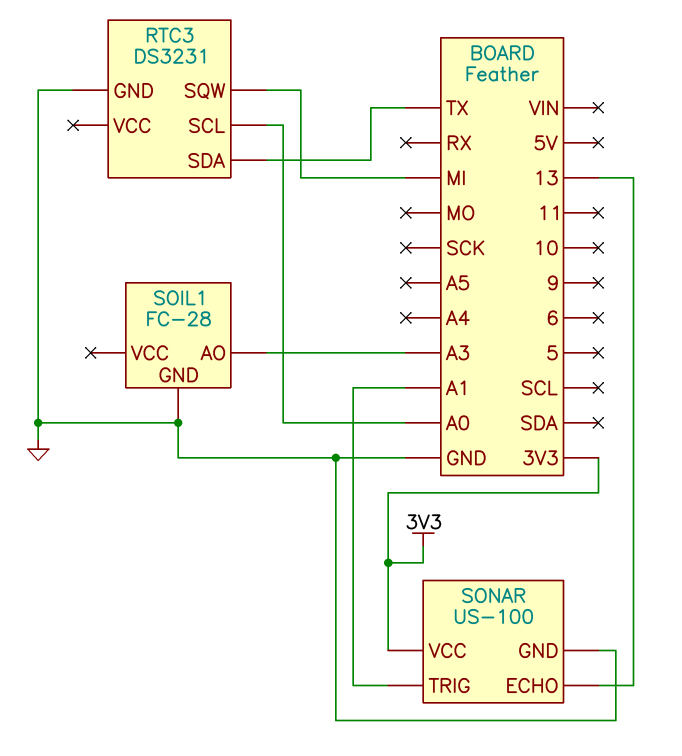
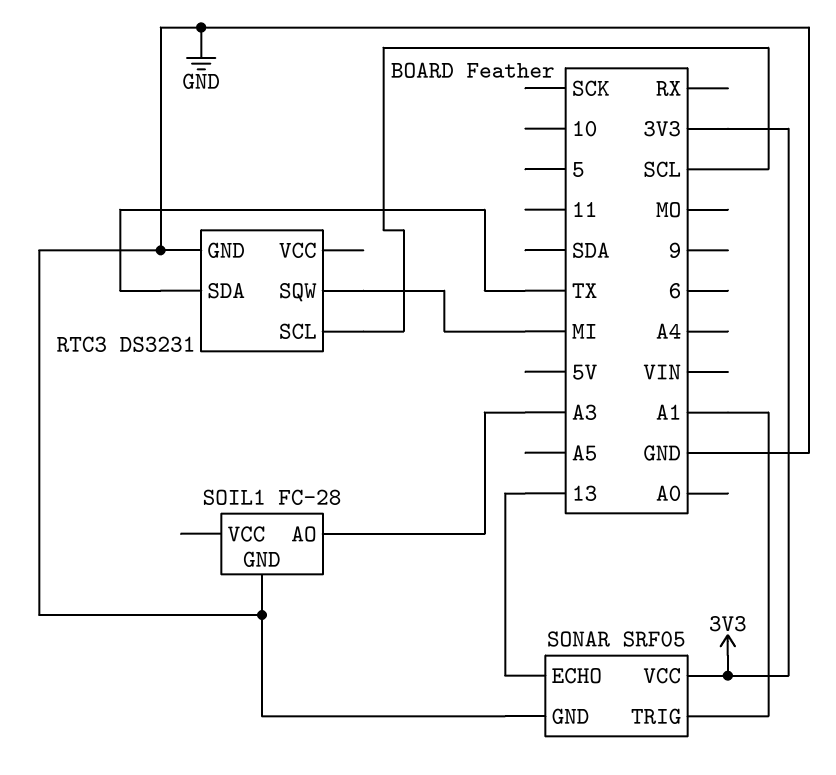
RTC3 pin SCL: A0 -> SCL
SONAR: US-100 -> SRF05

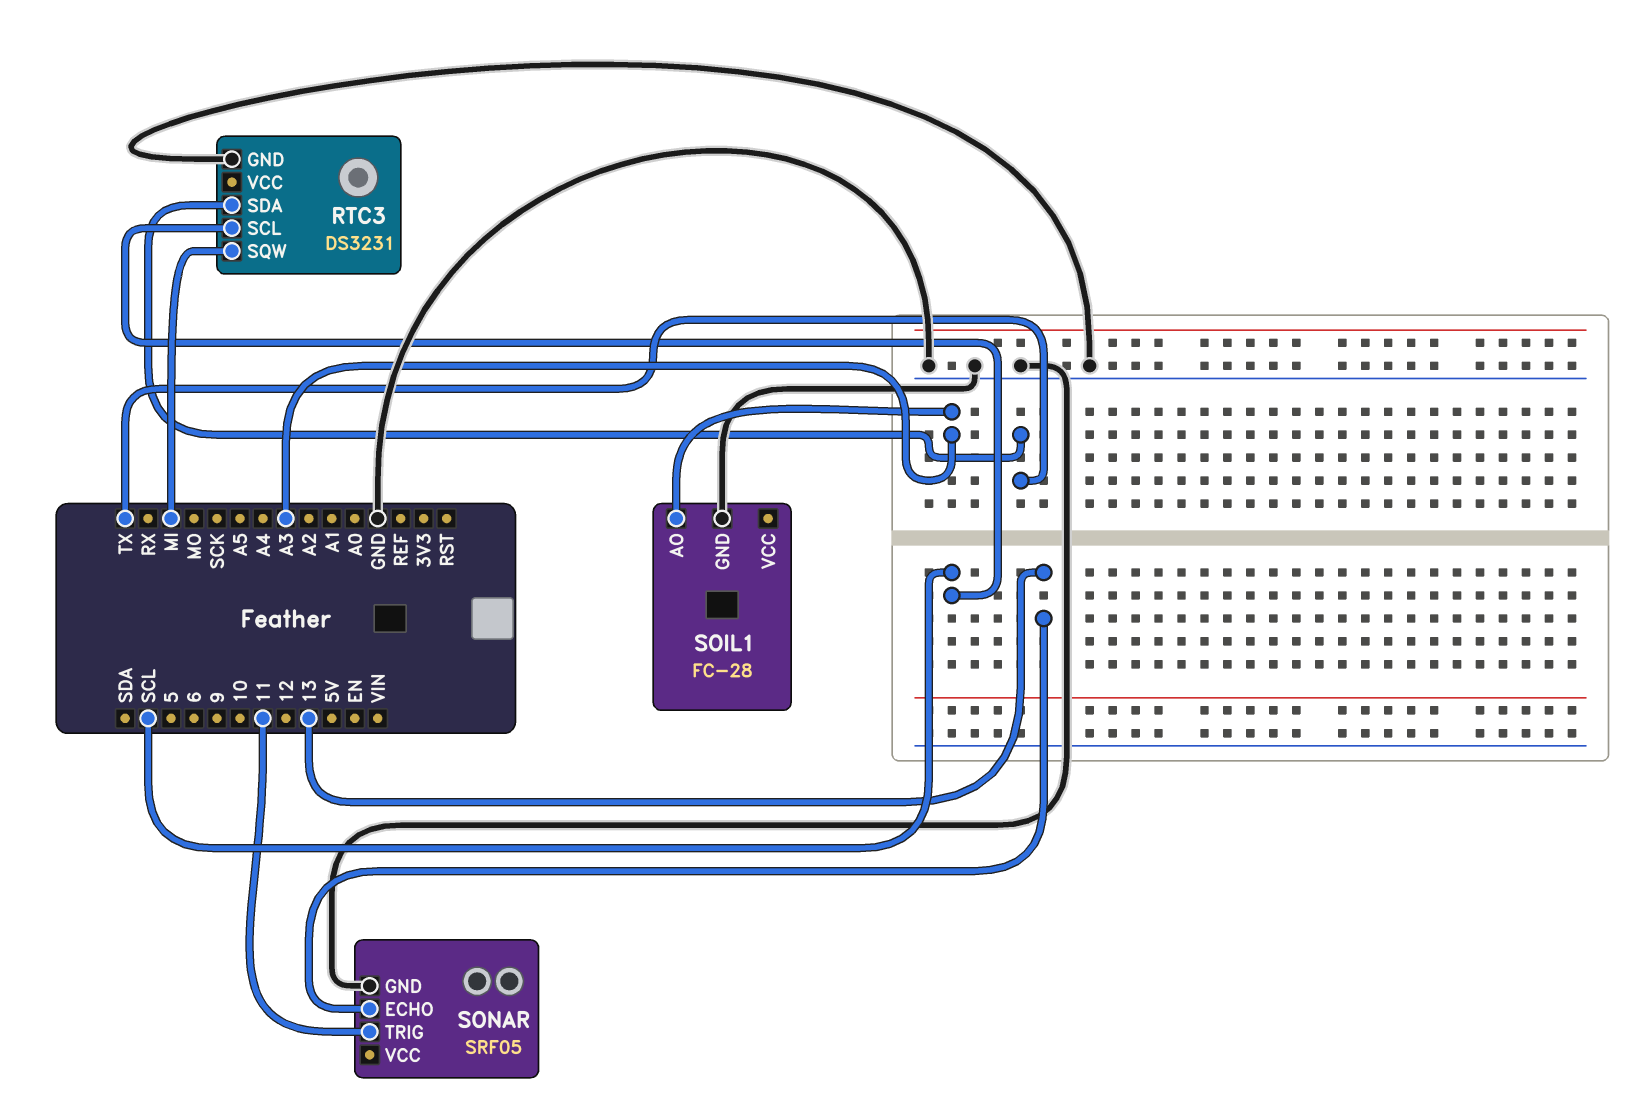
SONAR pin TRIG: A1 -> 11
SONAR pin VCC: 3V3 -> none

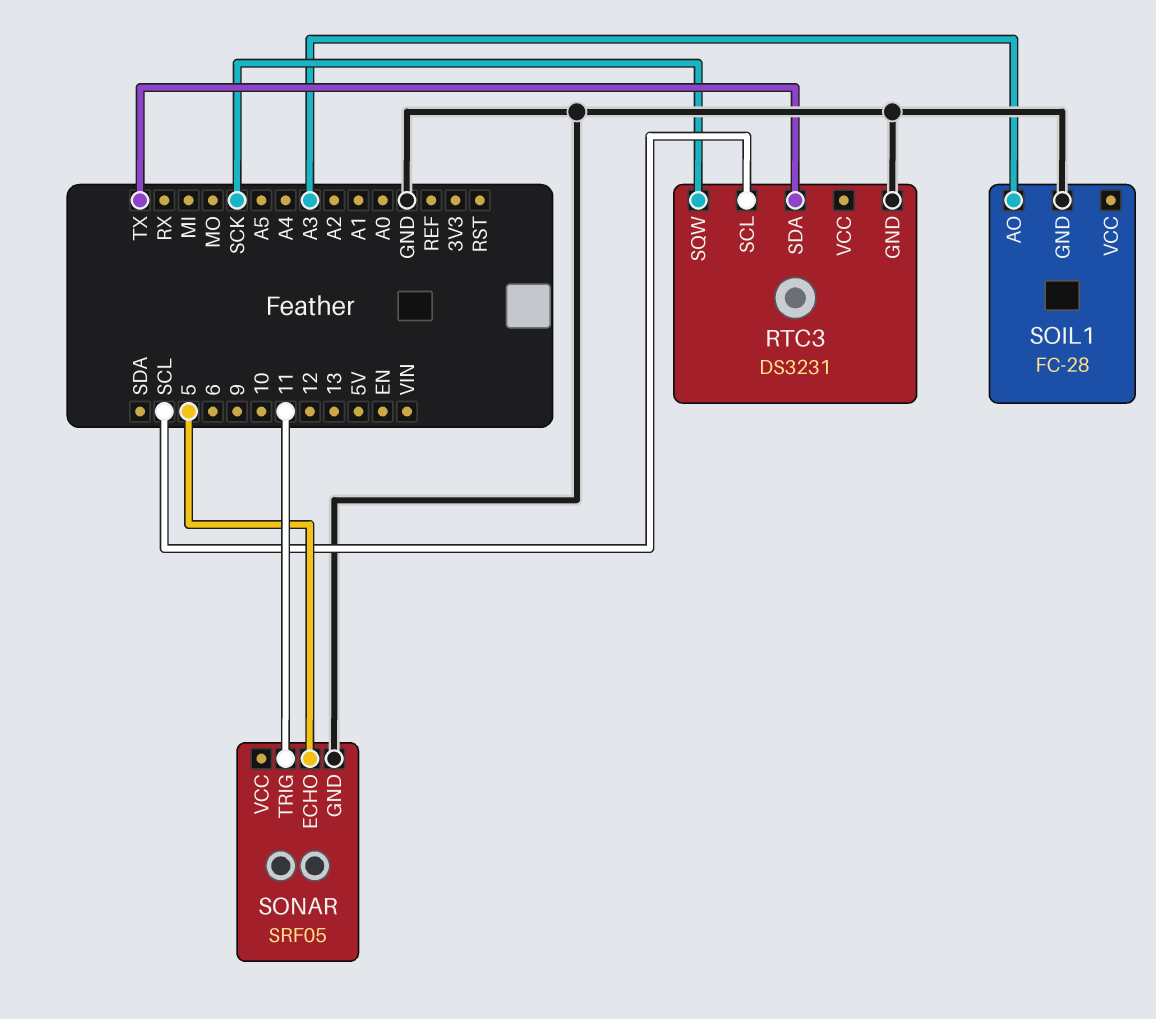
RTC3 pin SQW: MI -> SCK
SONAR pin ECHO: 13 -> 5

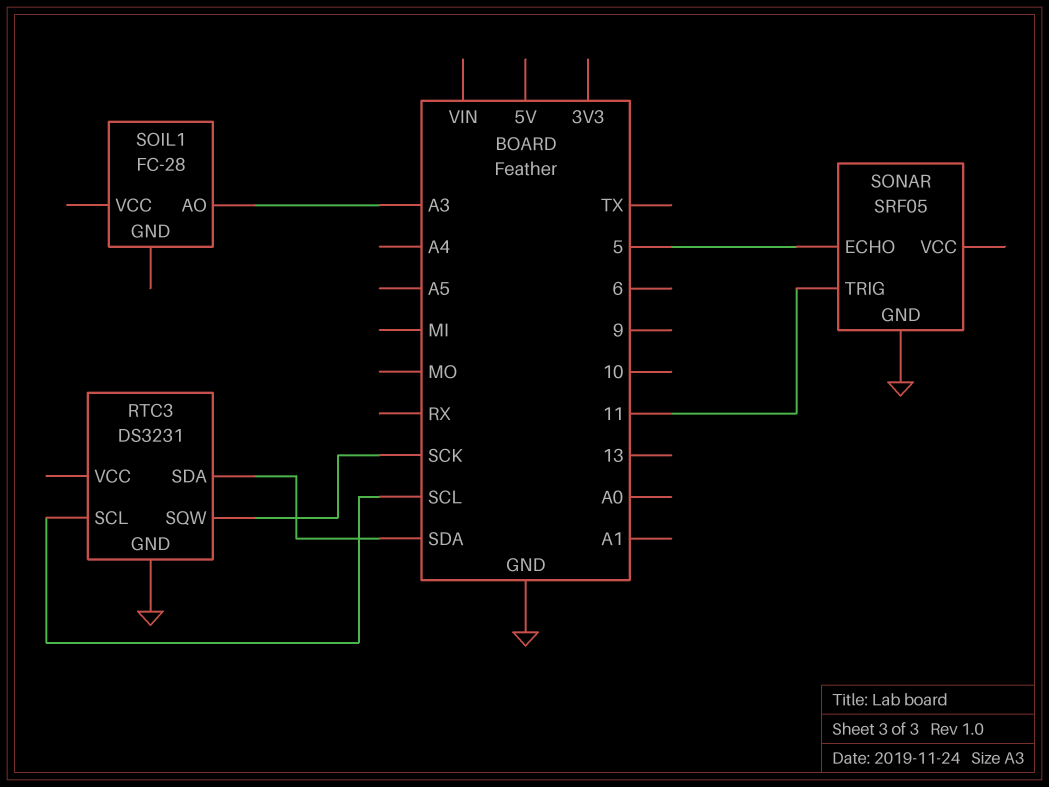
RTC3 pin SDA: TX -> SDA
SOIL1 pin GND: GND -> none

